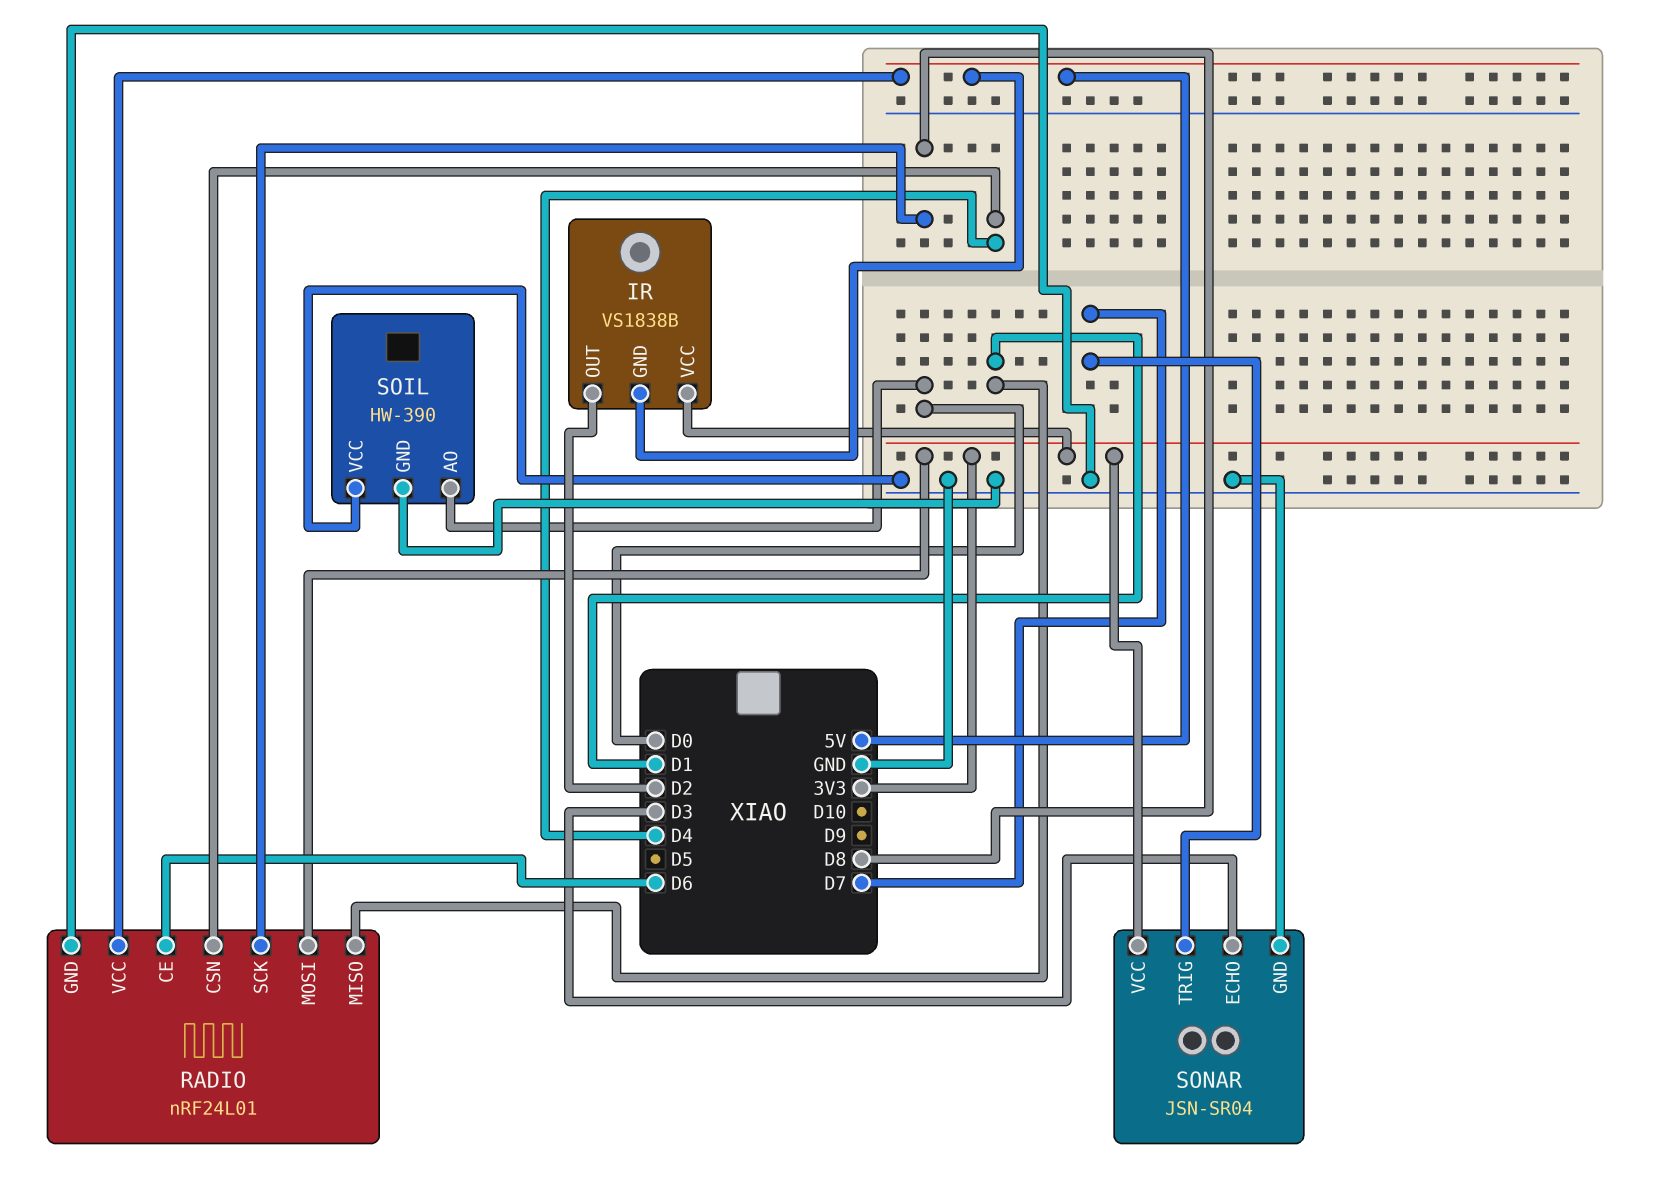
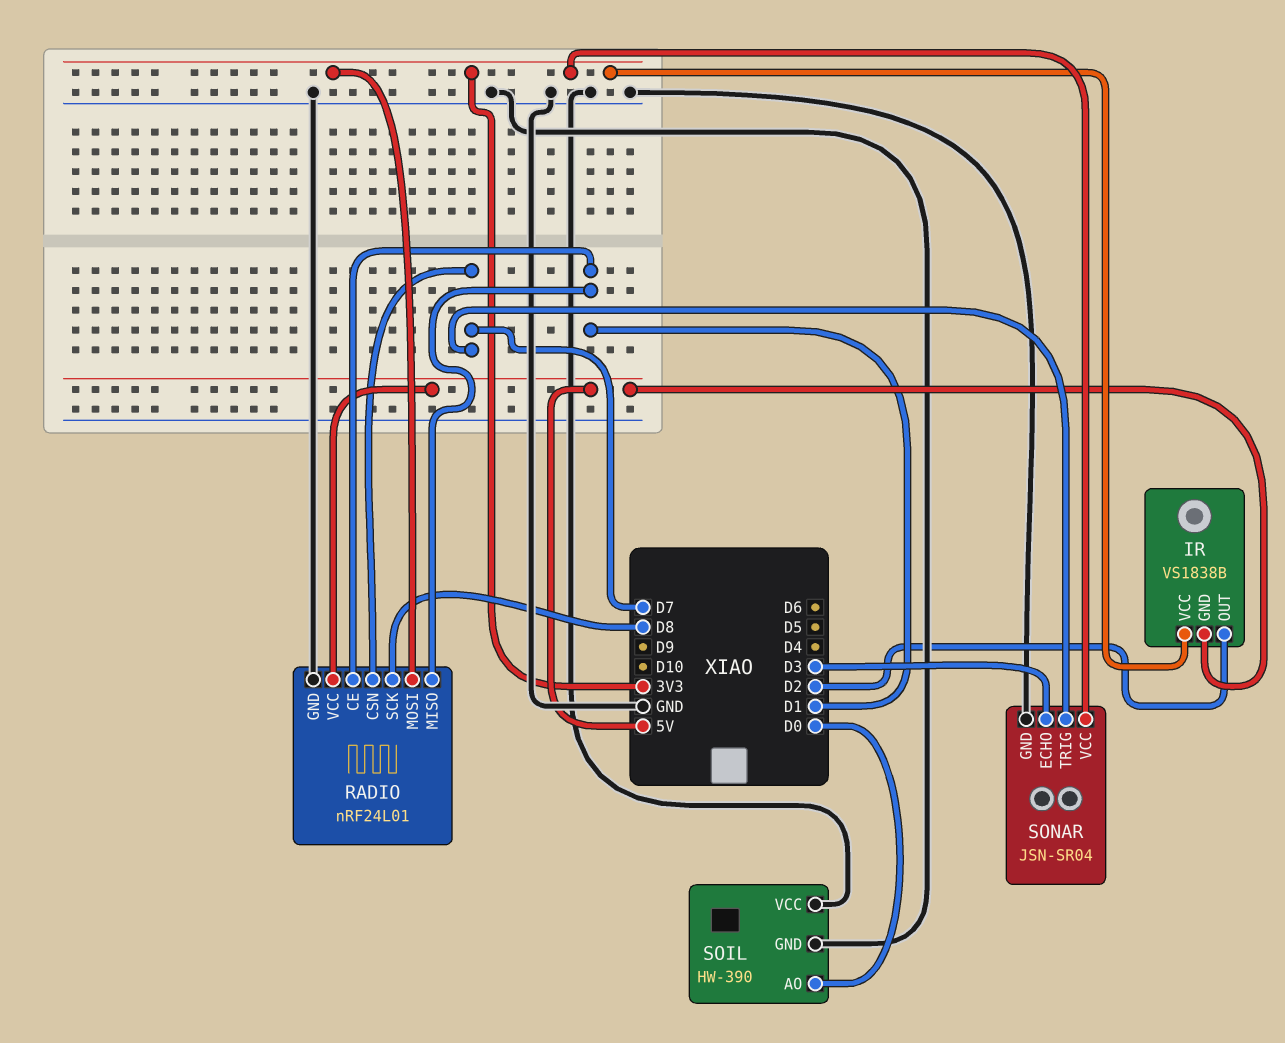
RADIO pin CE: D6 -> D1
RADIO pin CSN: D4 -> D7

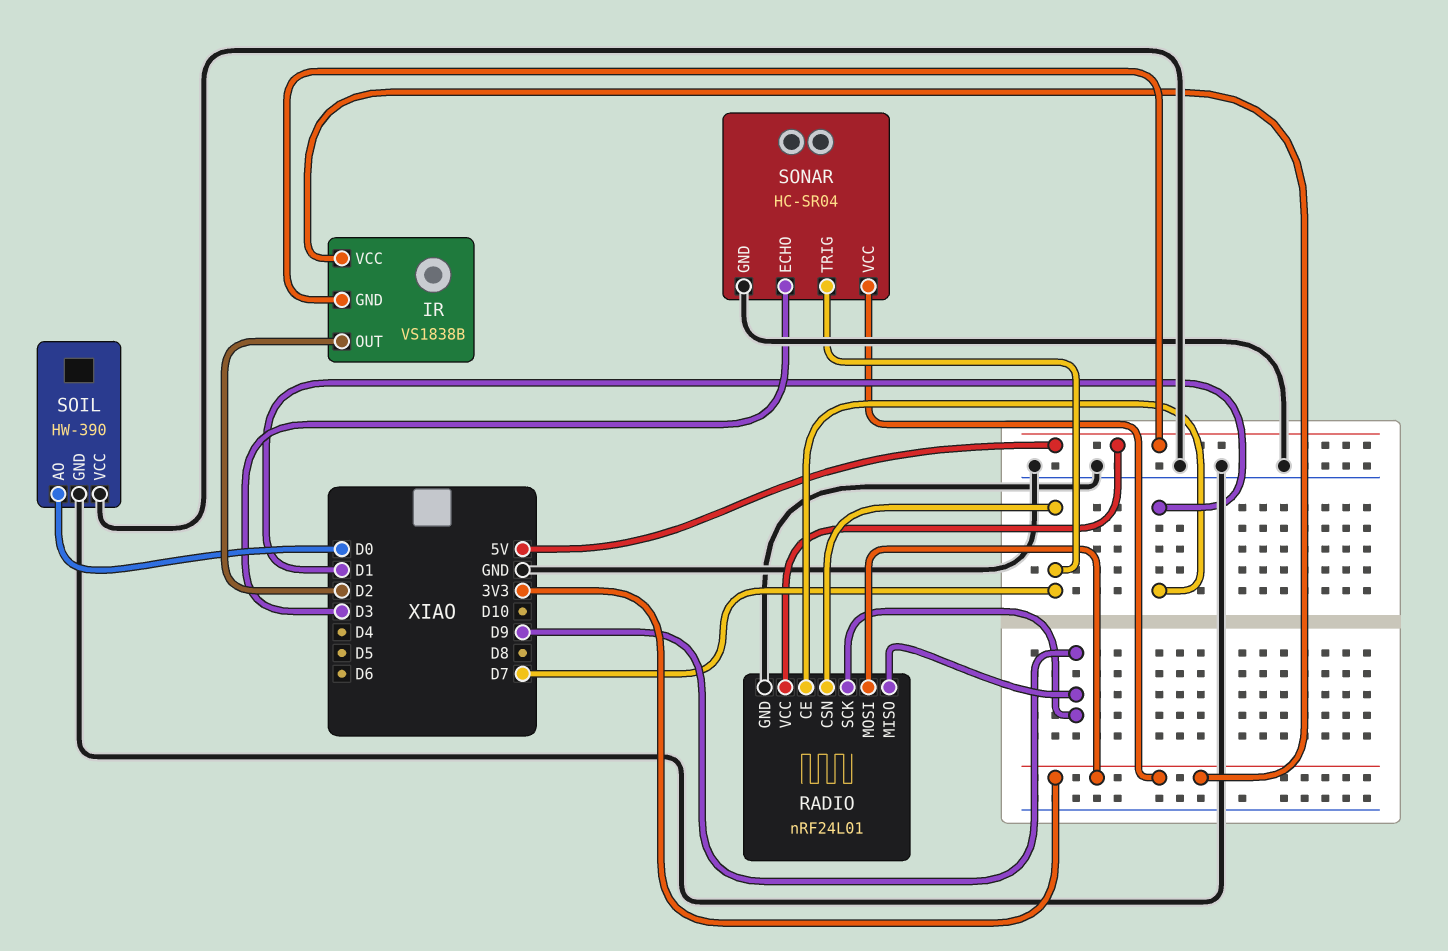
RADIO pin MISO: D1 -> D9
RADIO pin SCK: D8 -> D9
SONAR: JSN-SR04 -> HC-SR04

